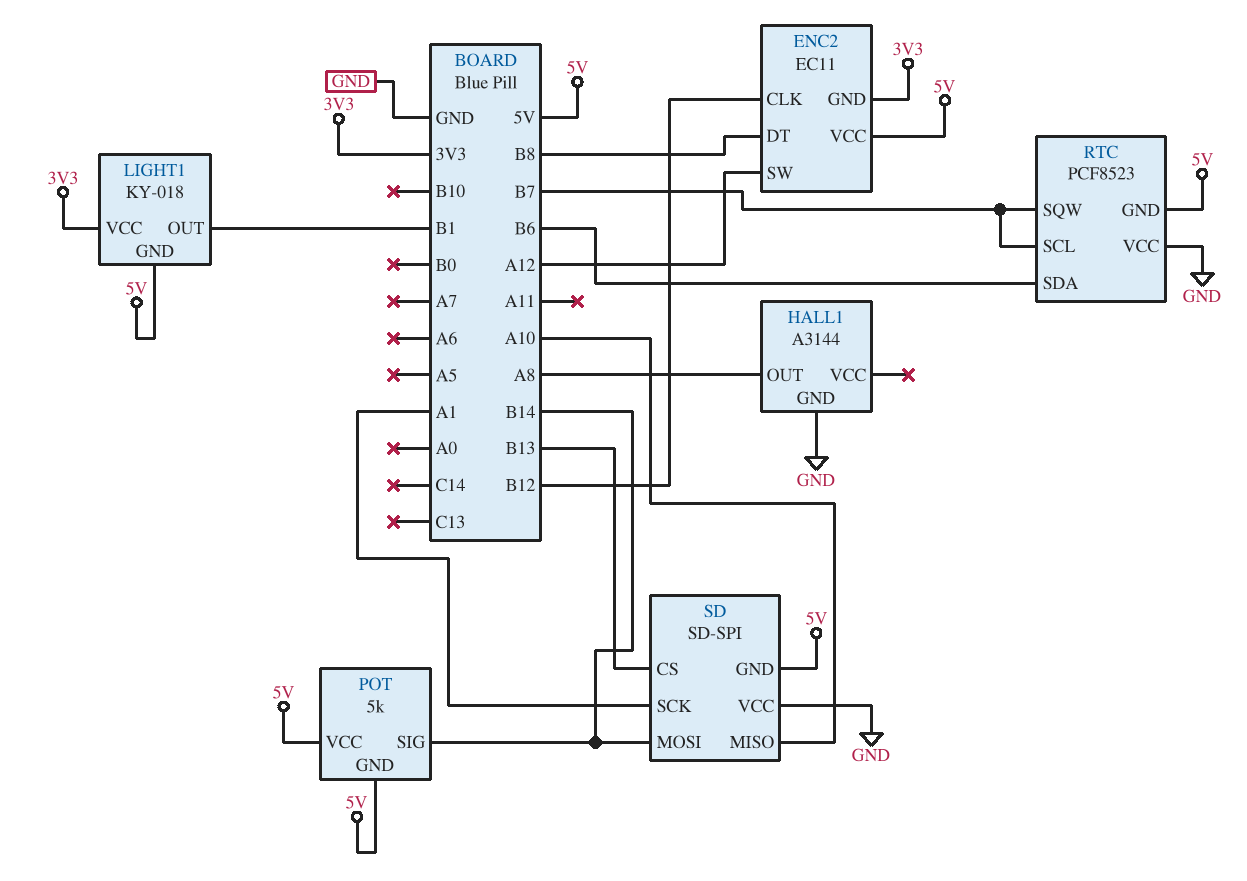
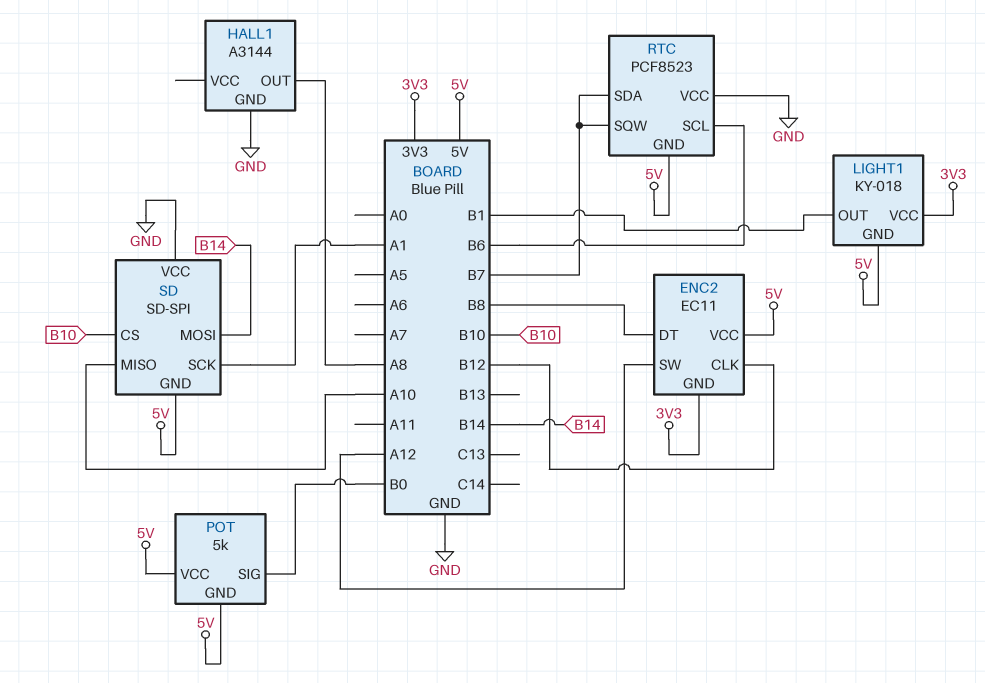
POT pin SIG: B14 -> B0
RTC pin SCL: B7 -> B6
RTC pin SDA: B6 -> B7
SD pin CS: B13 -> B10

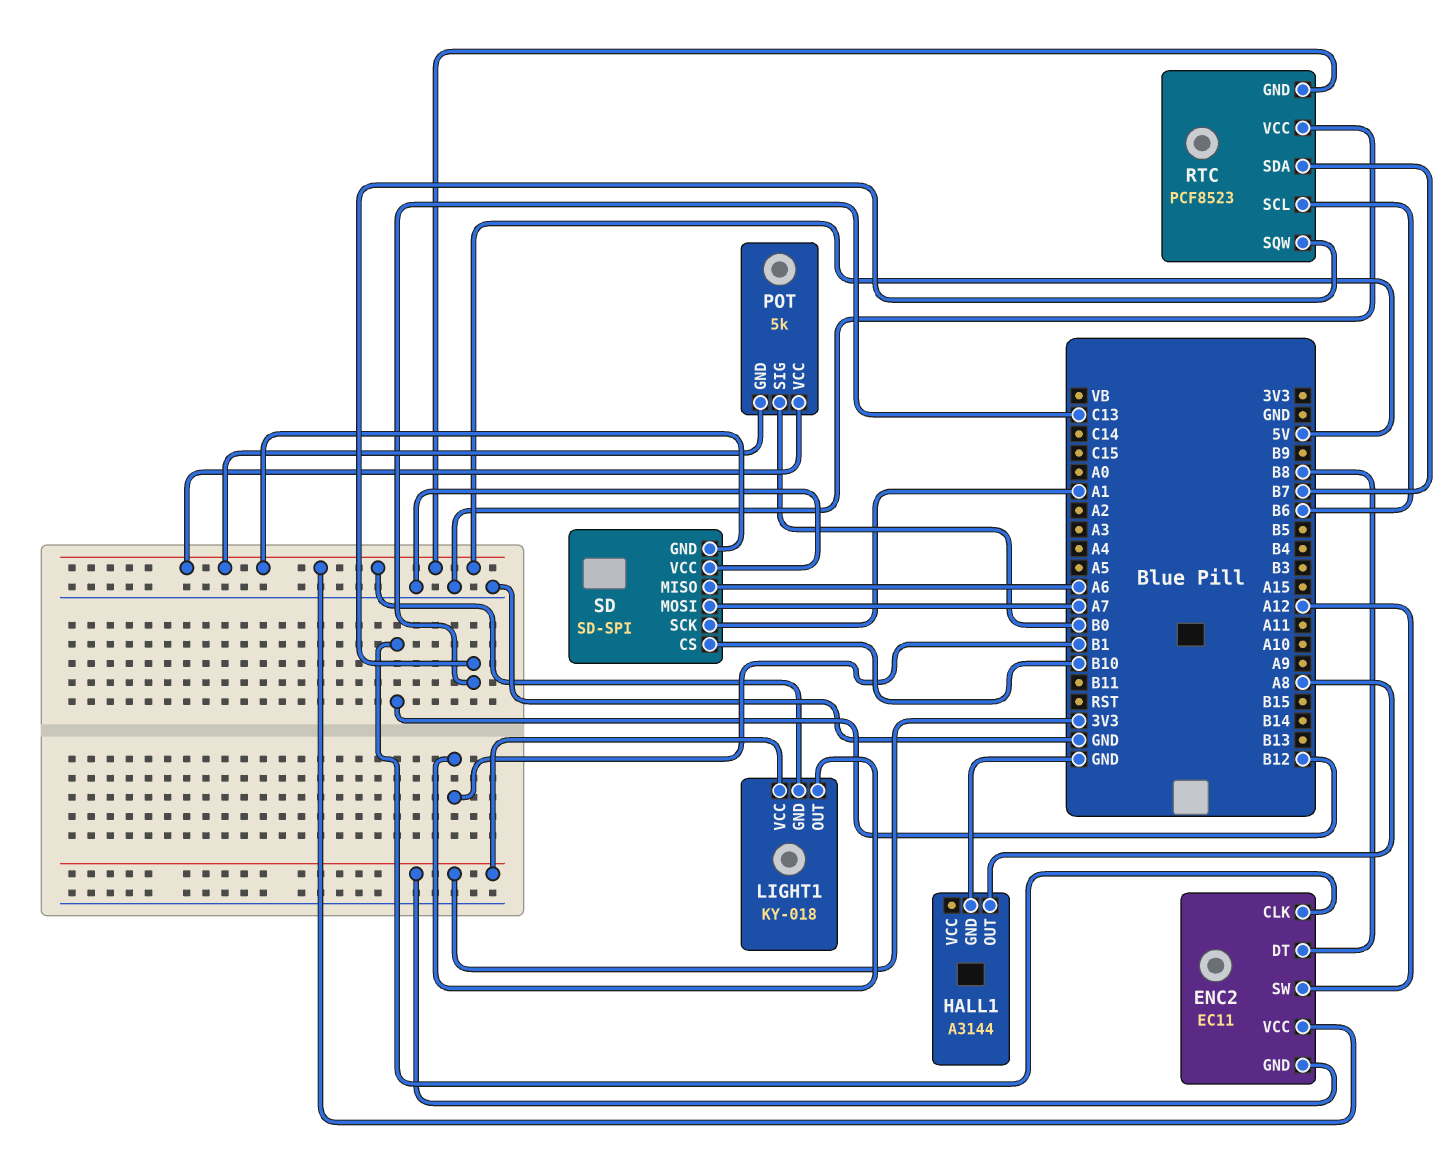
RTC pin SQW: B7 -> C13
SD pin MISO: A10 -> A6
SD pin MOSI: B14 -> A7

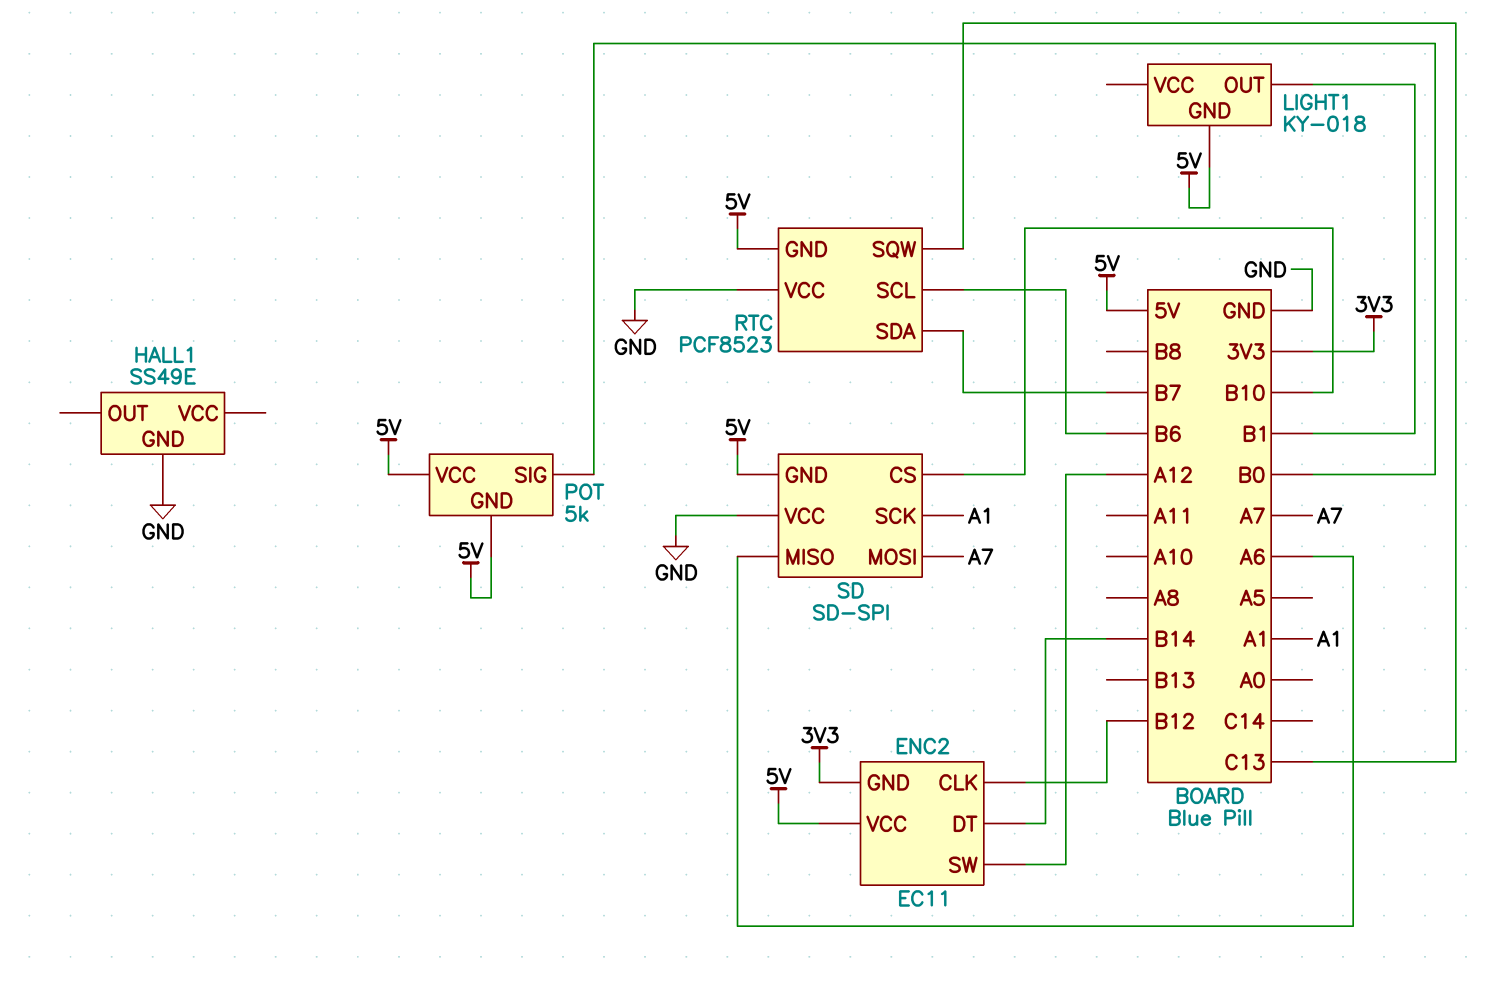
ENC2 pin DT: B8 -> B14
HALL1: A3144 -> SS49E
HALL1 pin OUT: A8 -> none
LIGHT1 pin VCC: 3V3 -> none

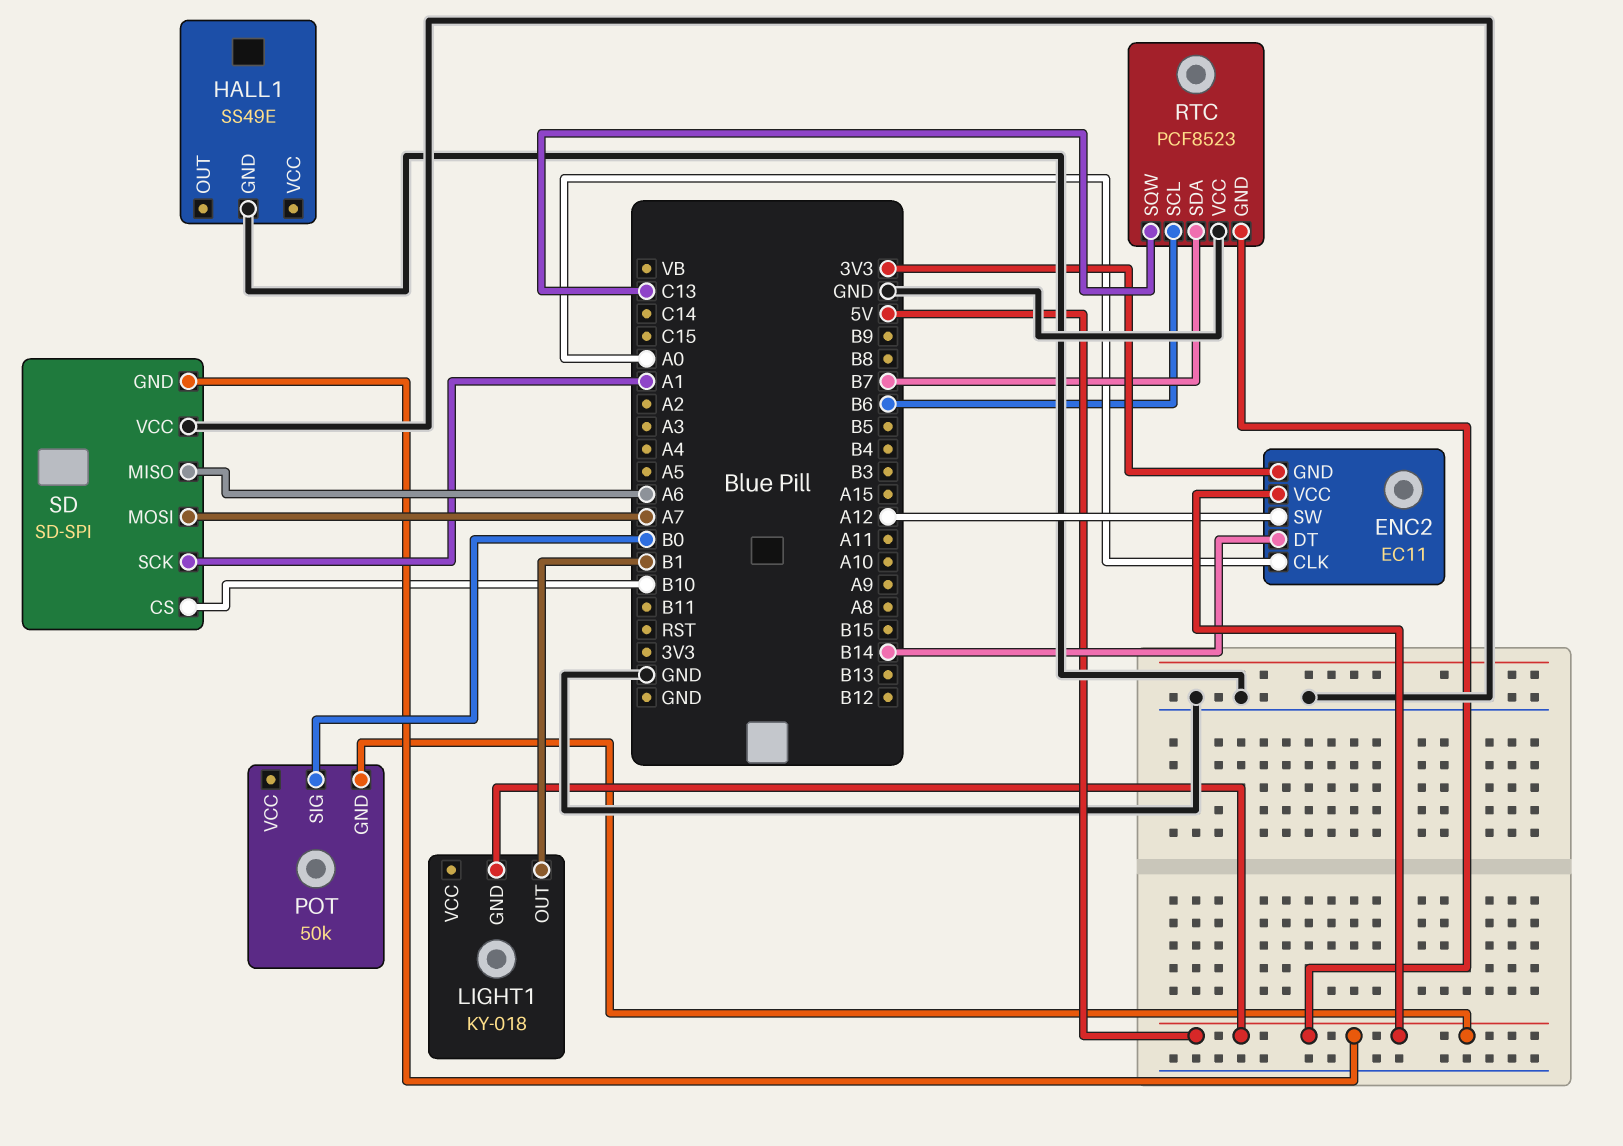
ENC2 pin CLK: B12 -> A0
POT: 5k -> 50k
POT pin VCC: 5V -> none

